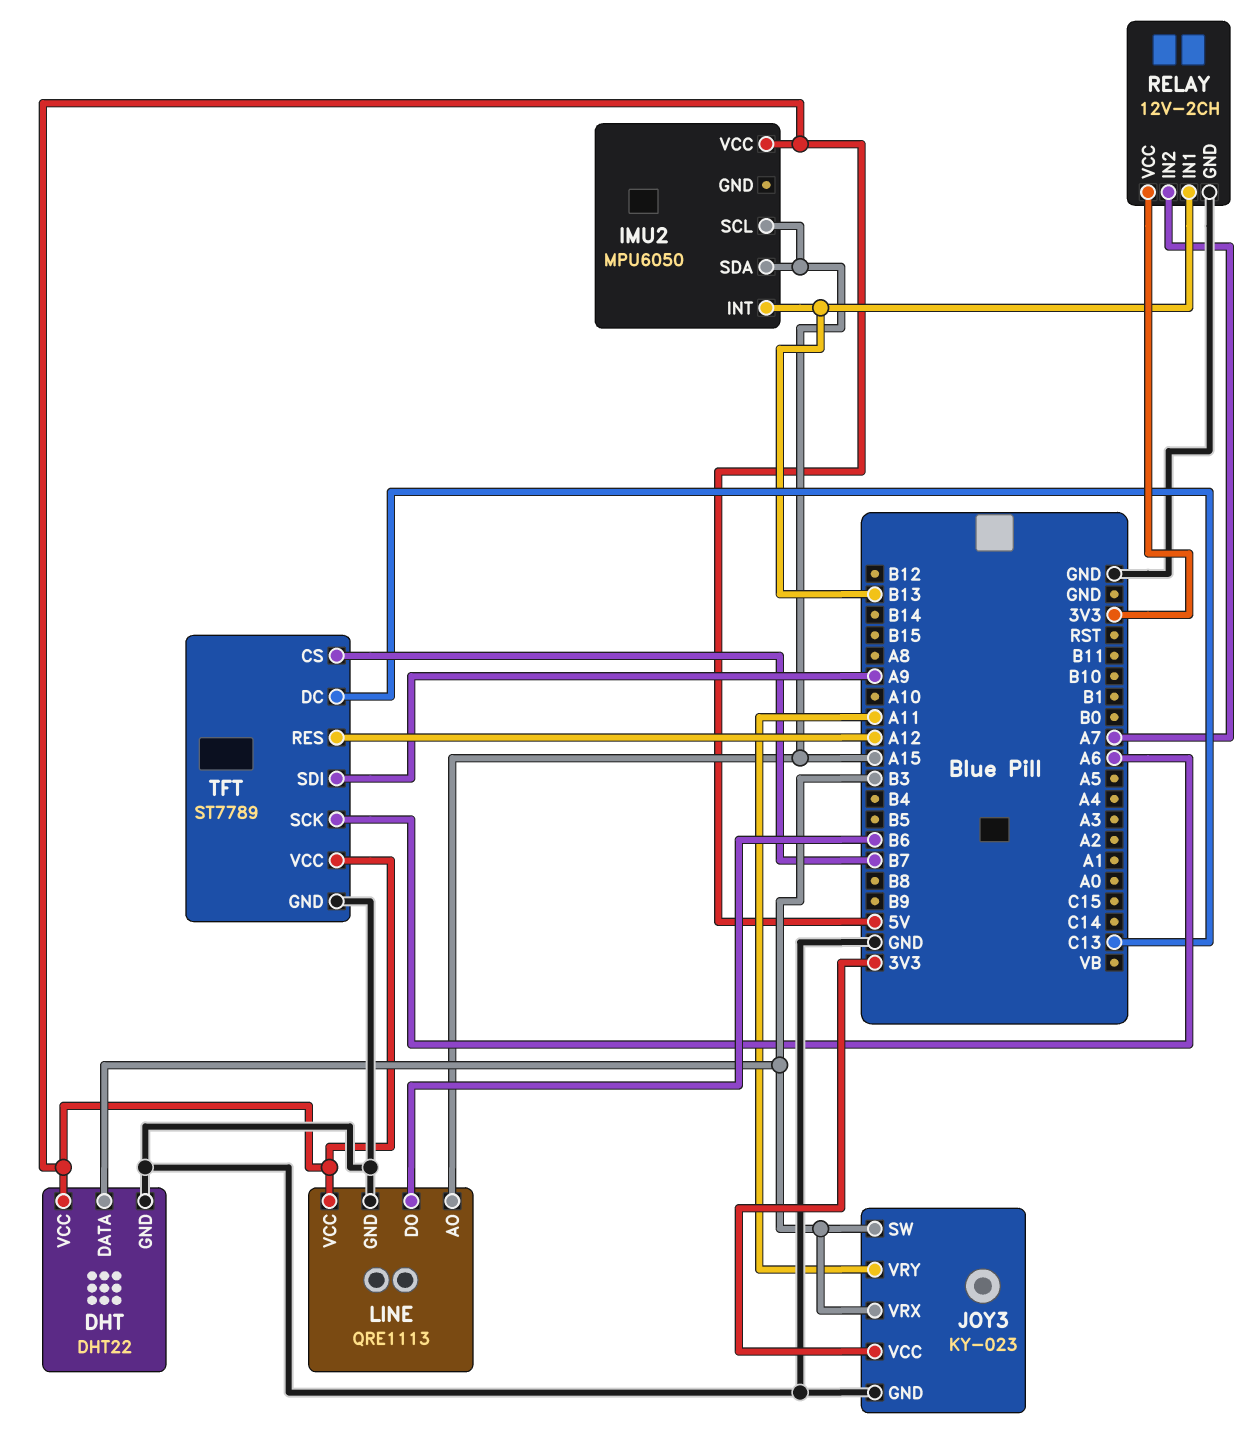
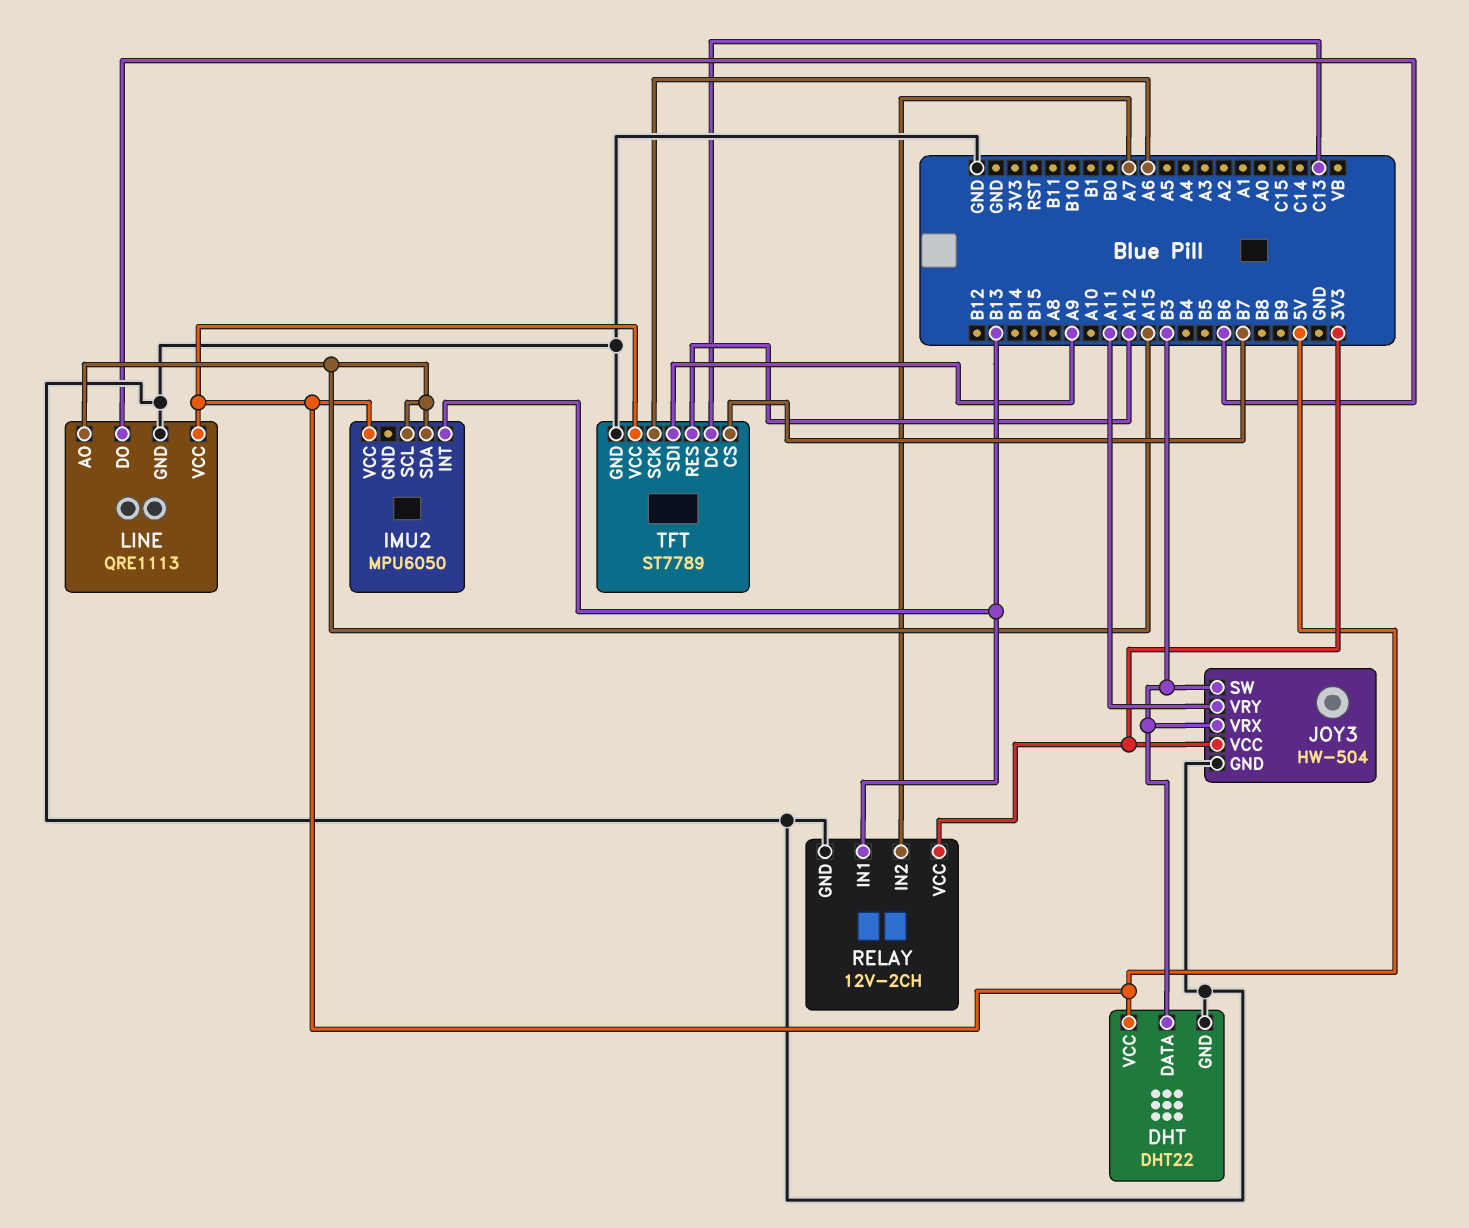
JOY3: KY-023 -> HW-504

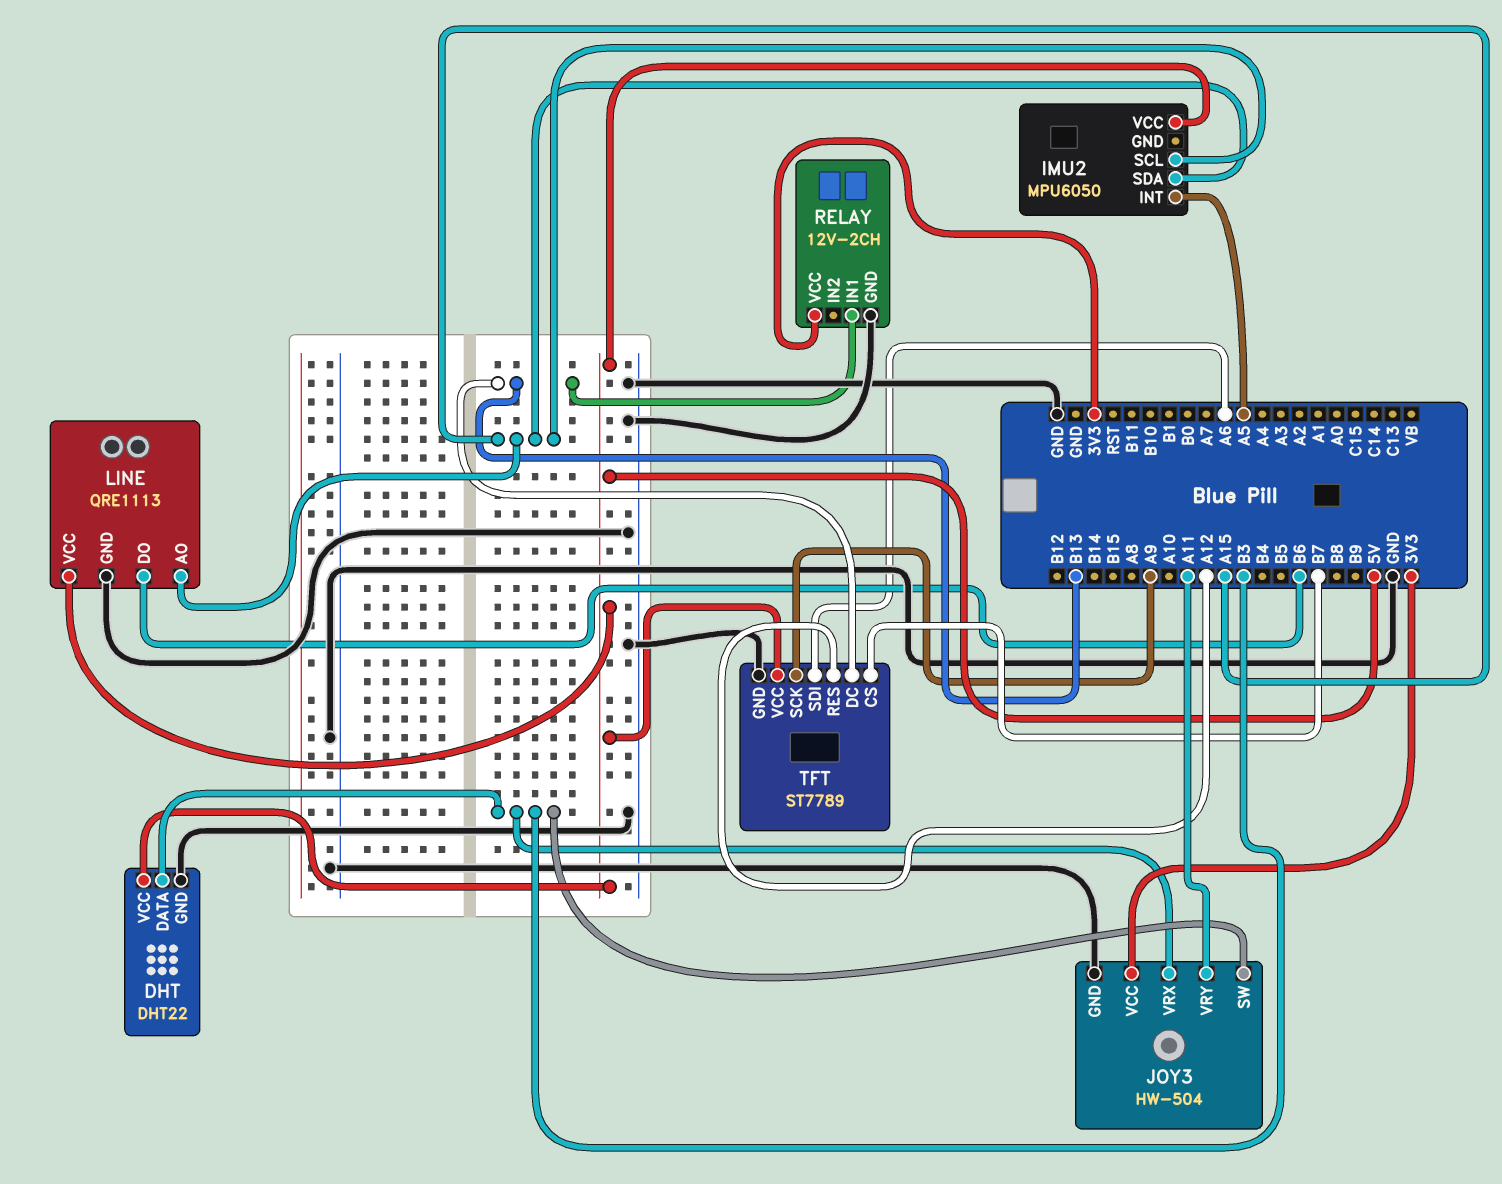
IMU2 pin INT: B13 -> A5
RELAY pin IN2: A7 -> none
TFT pin DC: C13 -> B13
TFT pin SCK: A6 -> A9
TFT pin SDI: A9 -> A6

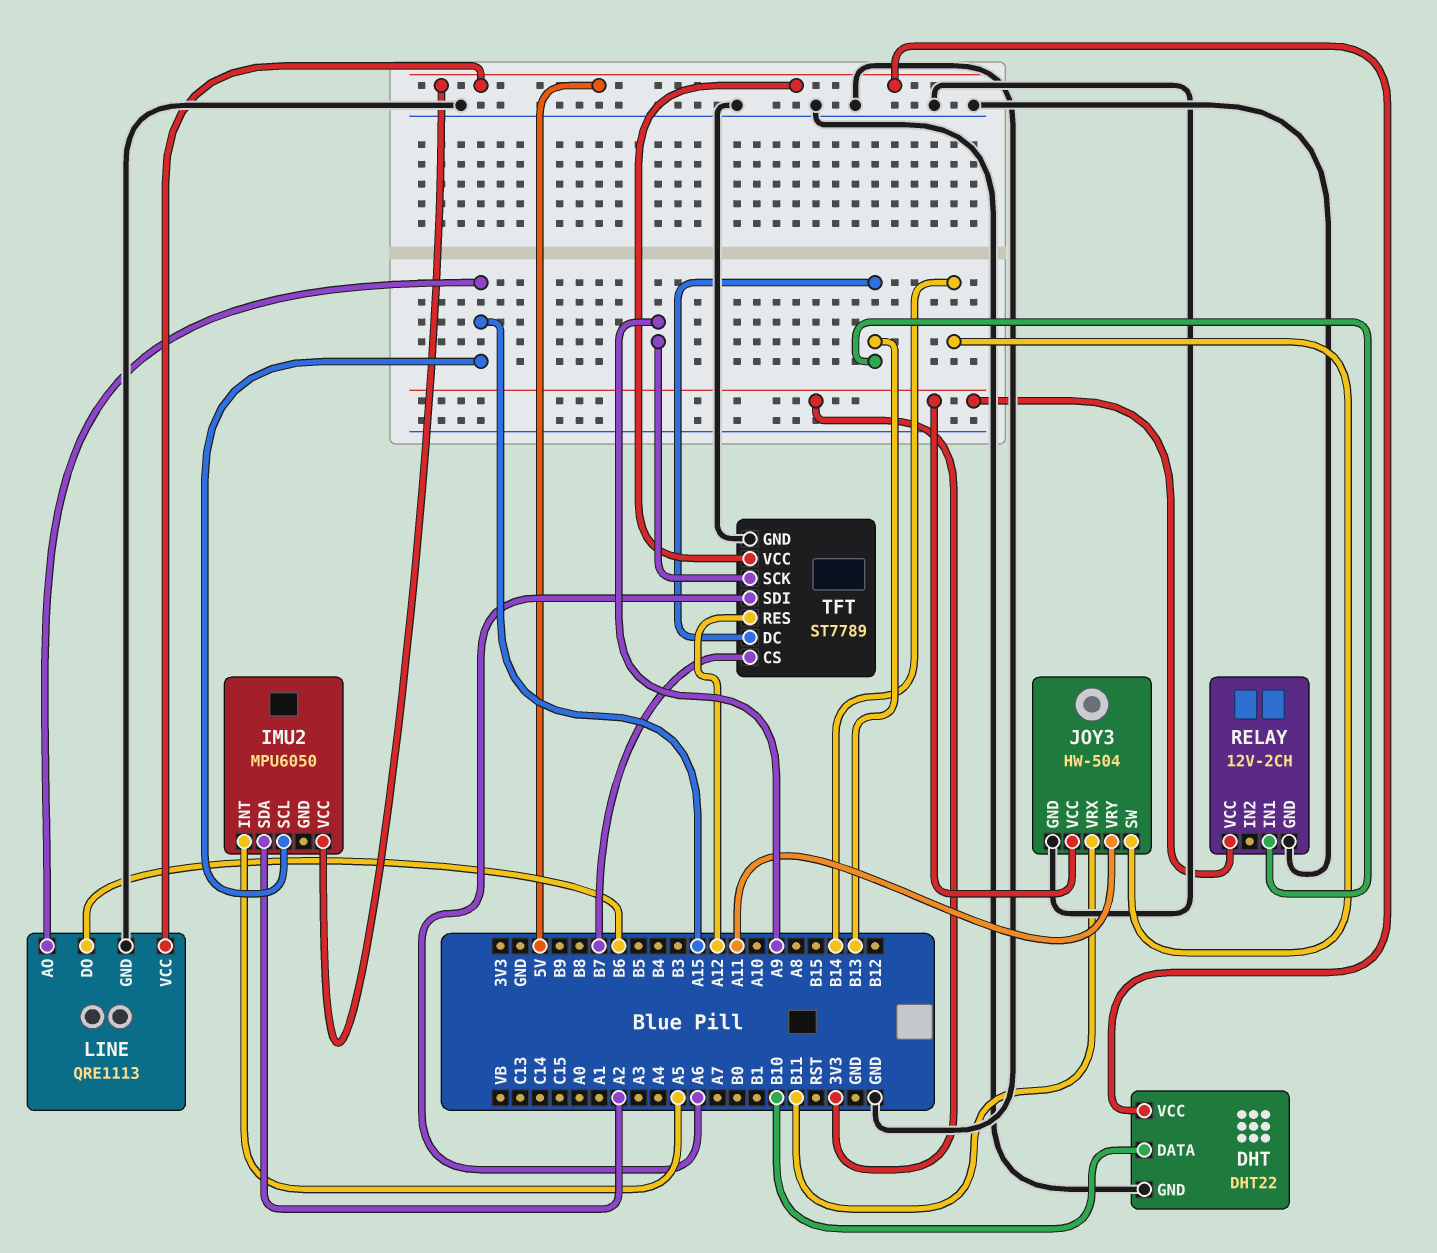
DHT pin DATA: B3 -> B10
IMU2 pin SDA: A15 -> A2
JOY3 pin SW: B3 -> B14
JOY3 pin VRX: B3 -> B11

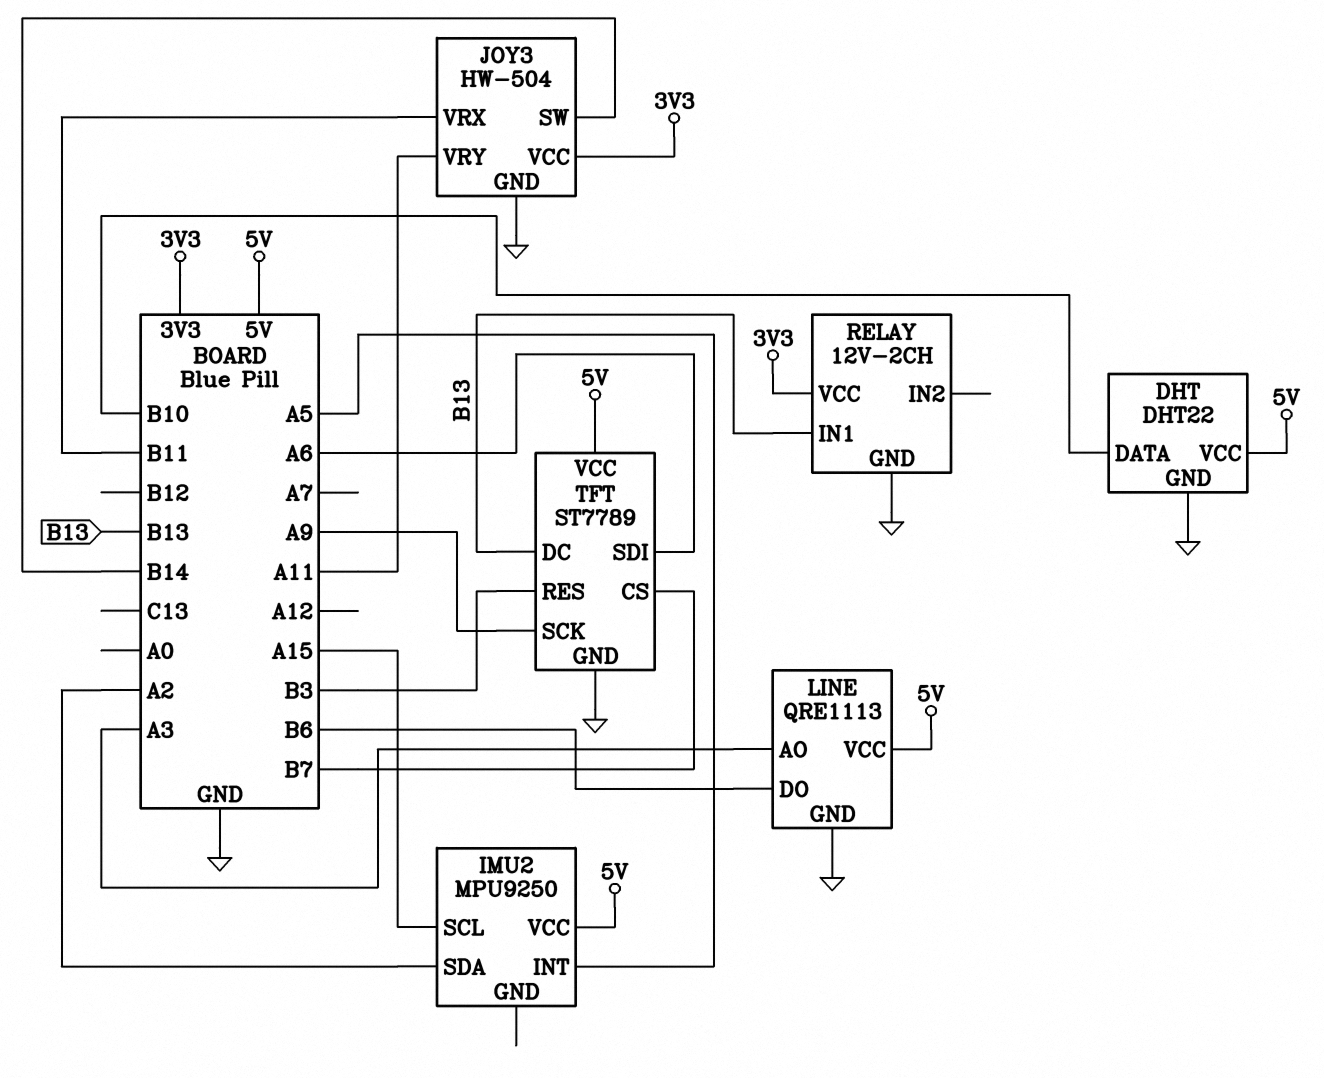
IMU2: MPU6050 -> MPU9250
LINE pin AO: A15 -> A3
TFT pin RES: A12 -> B3

